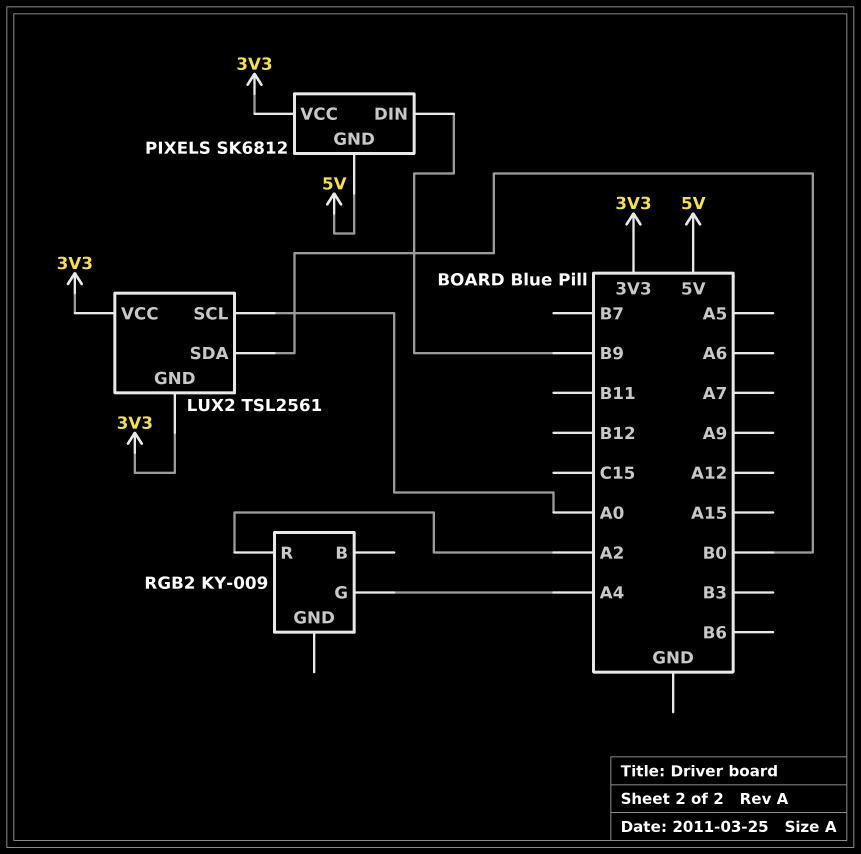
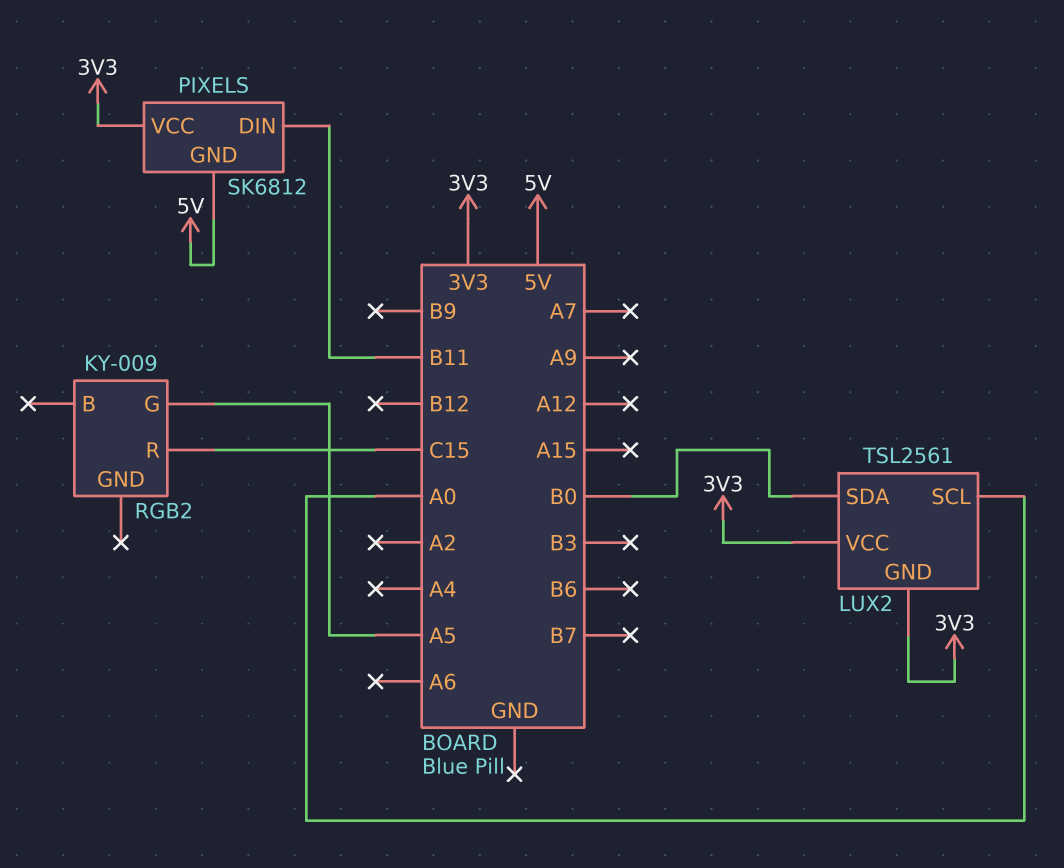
PIXELS pin DIN: B9 -> B11
RGB2 pin G: A4 -> A5
RGB2 pin R: A2 -> C15

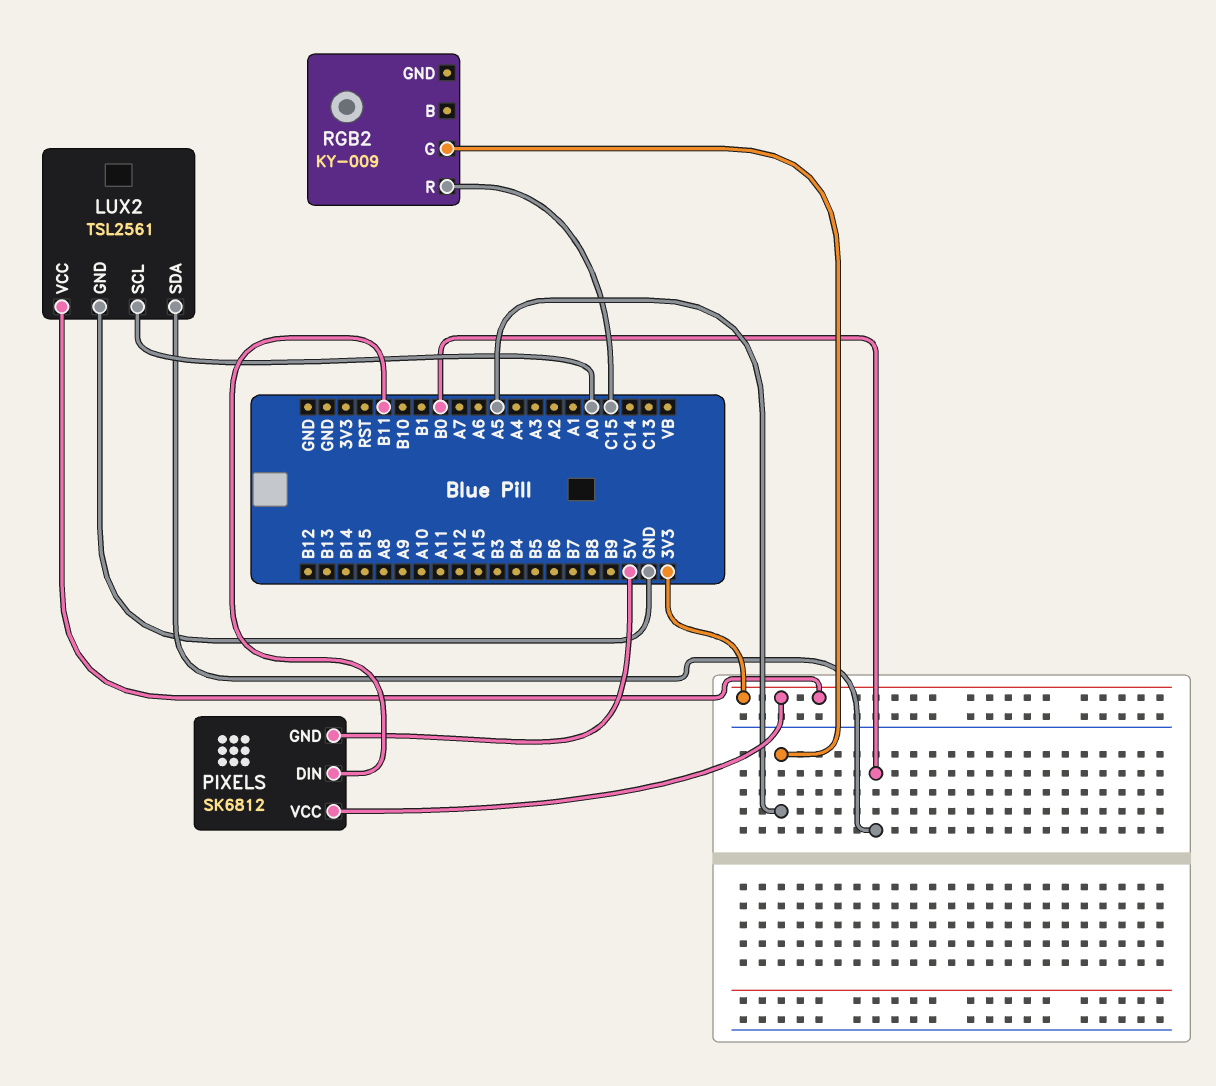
LUX2 pin GND: 3V3 -> GND

